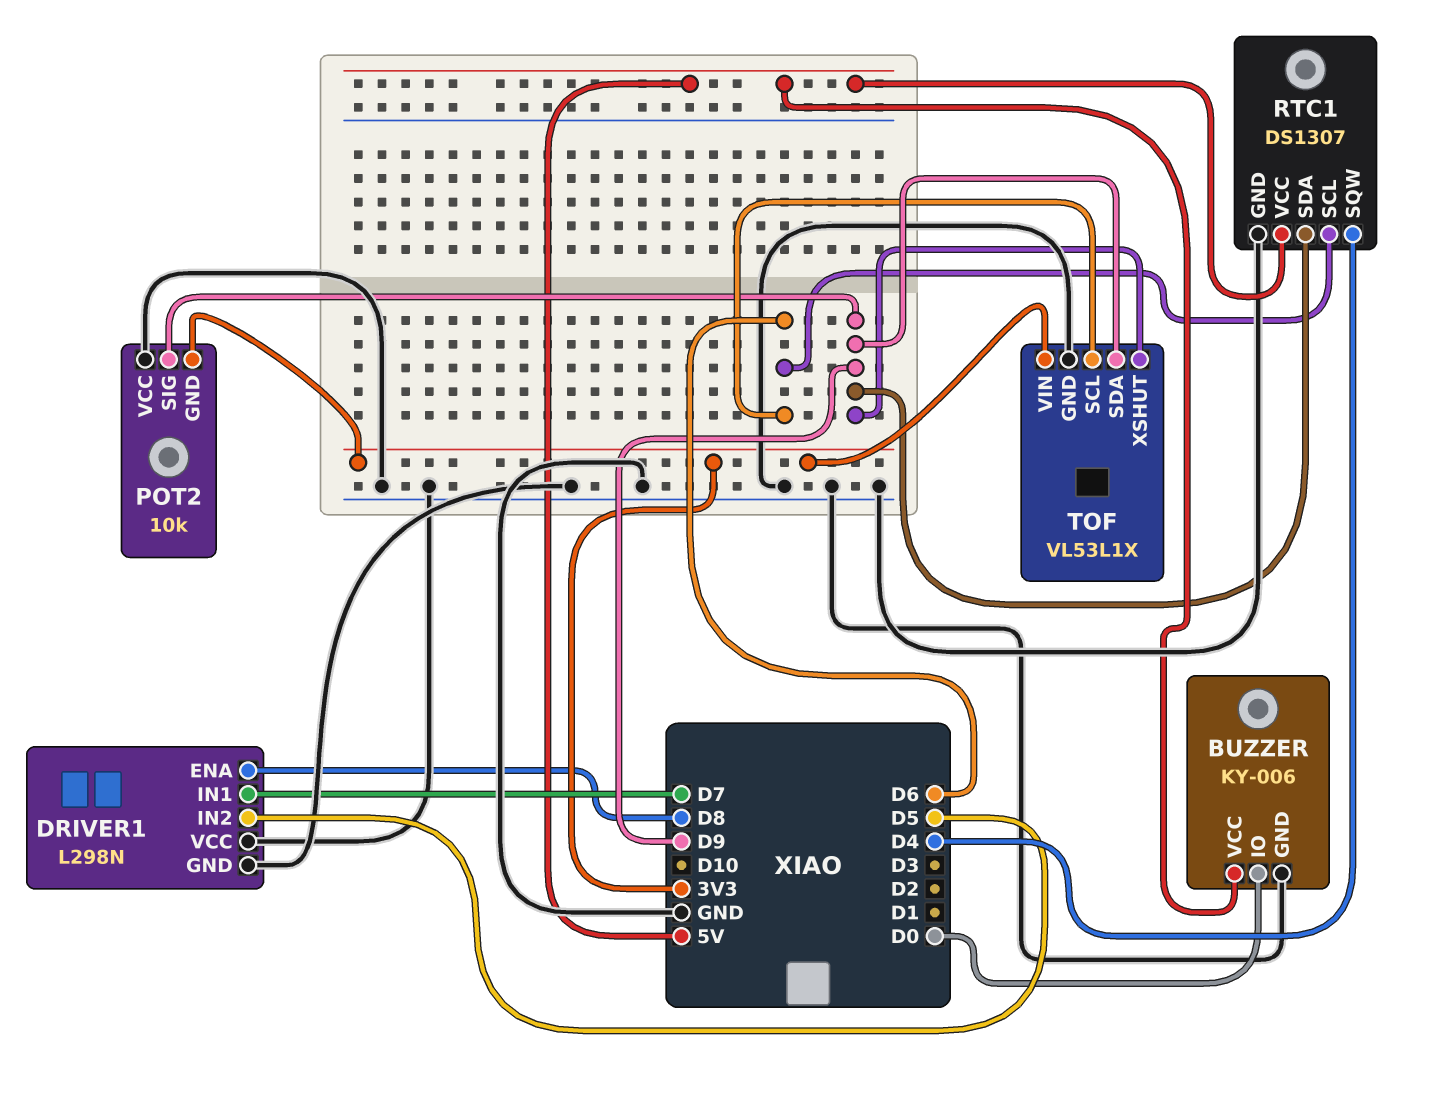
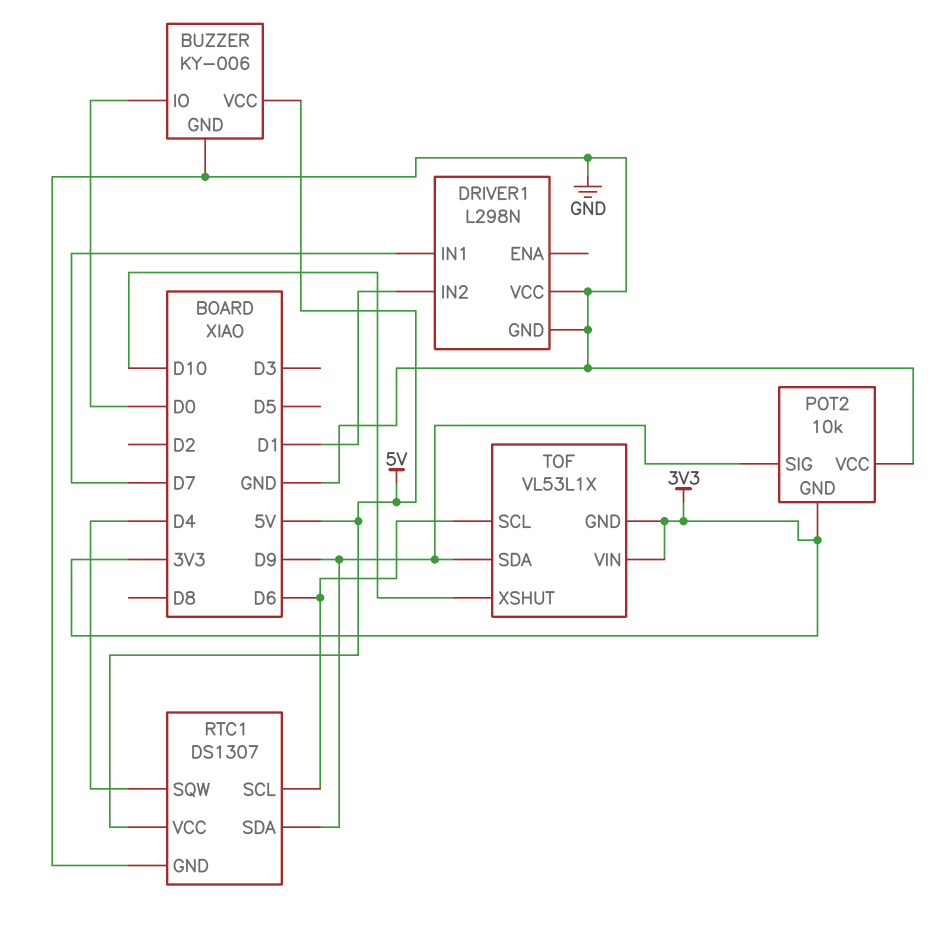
DRIVER1 pin ENA: D8 -> none
DRIVER1 pin IN2: D5 -> D1
TOF pin GND: GND -> 3V3
TOF pin XSHUT: D9 -> D10

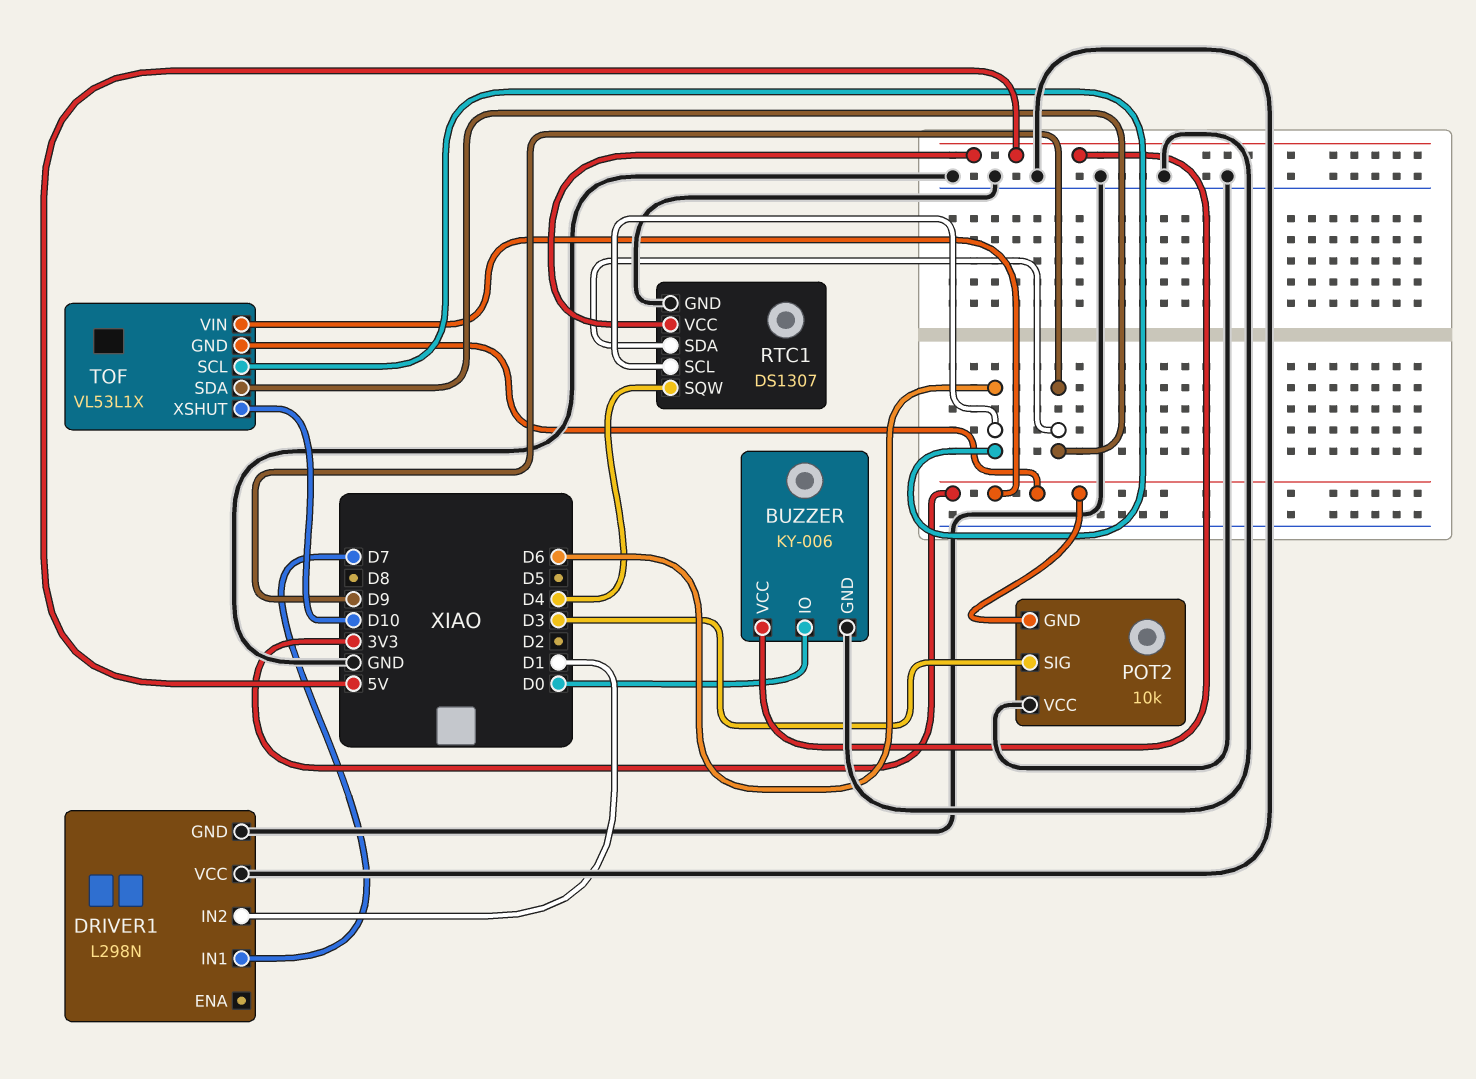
POT2 pin SIG: D9 -> D3

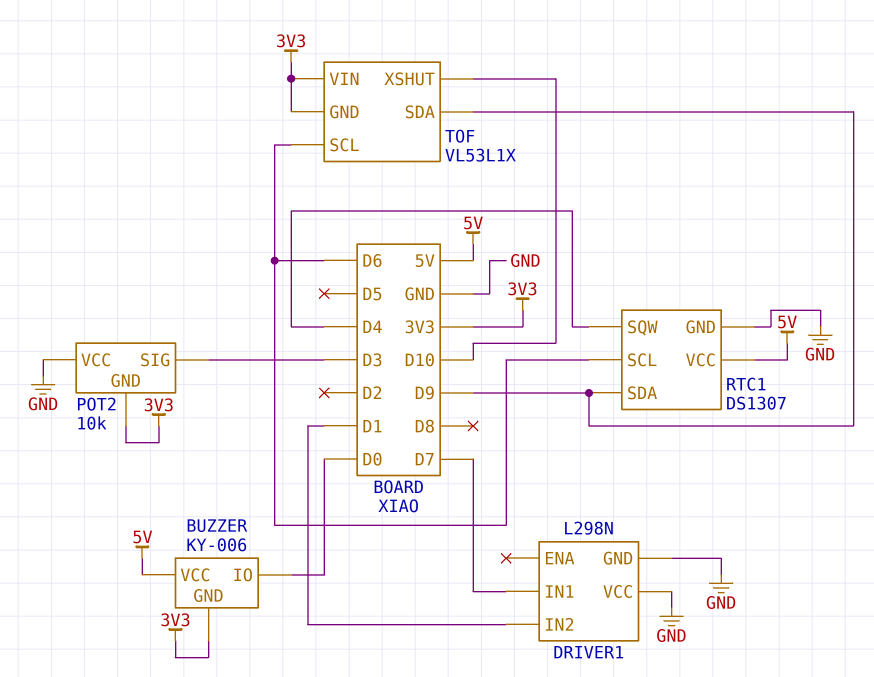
BUZZER pin GND: GND -> 3V3

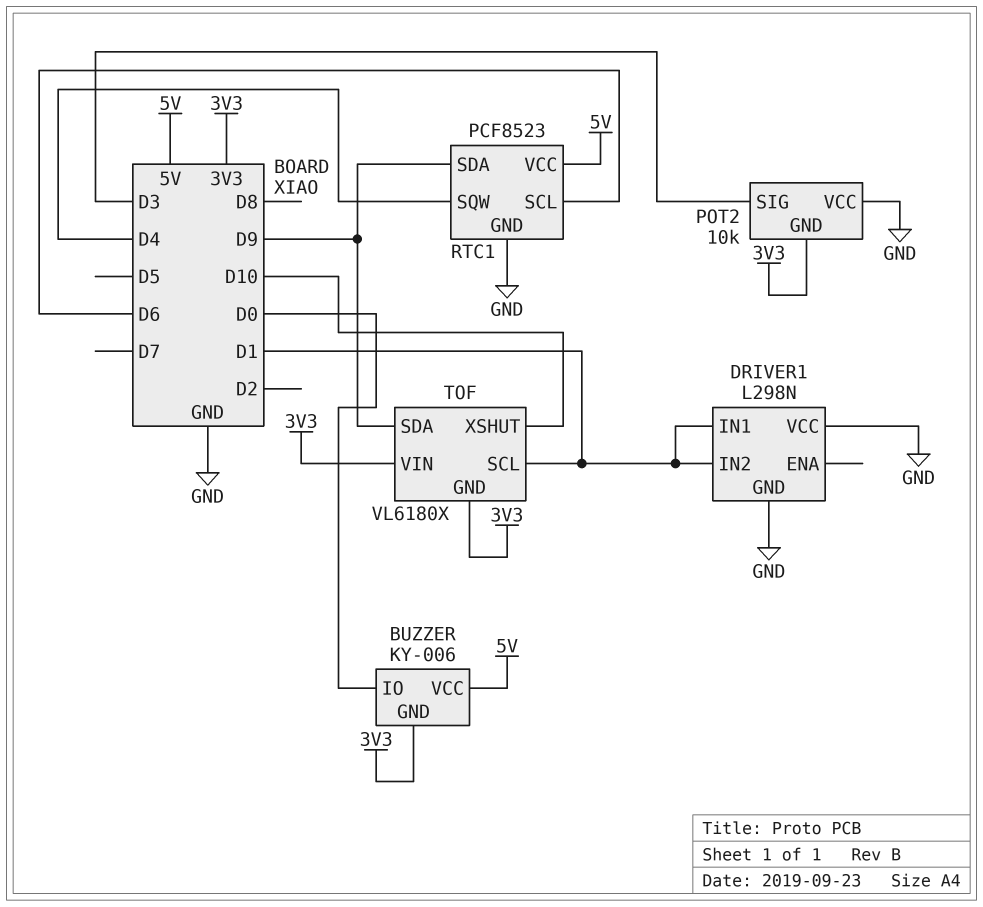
DRIVER1 pin IN1: D7 -> D1
RTC1: DS1307 -> PCF8523
TOF: VL53L1X -> VL6180X
TOF pin SCL: D6 -> D1

